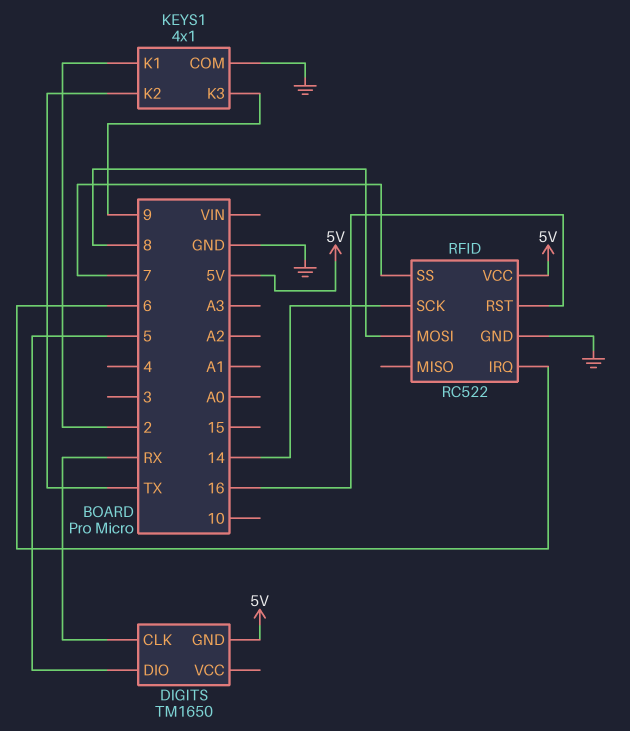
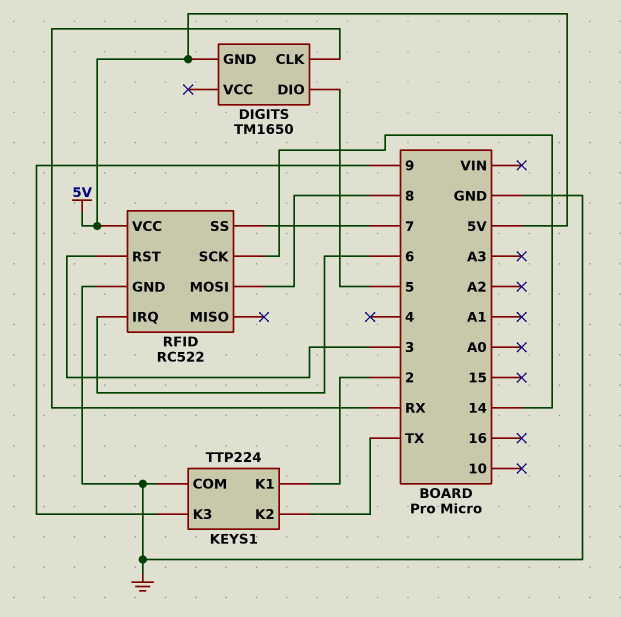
KEYS1: 4x1 -> TTP224
RFID pin RST: 16 -> 3

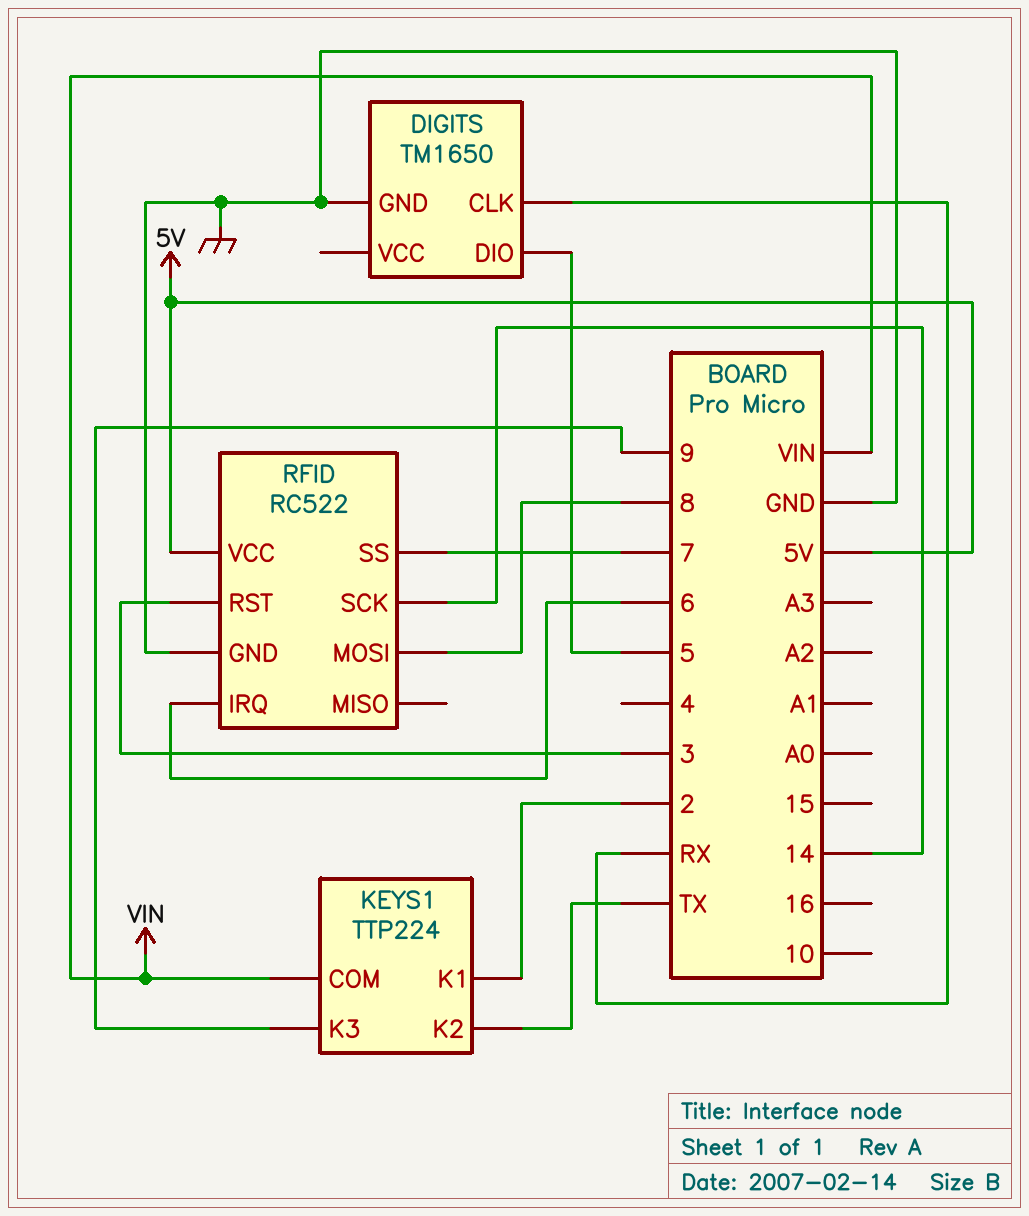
DIGITS pin GND: 5V -> GND
KEYS1 pin COM: GND -> VIN

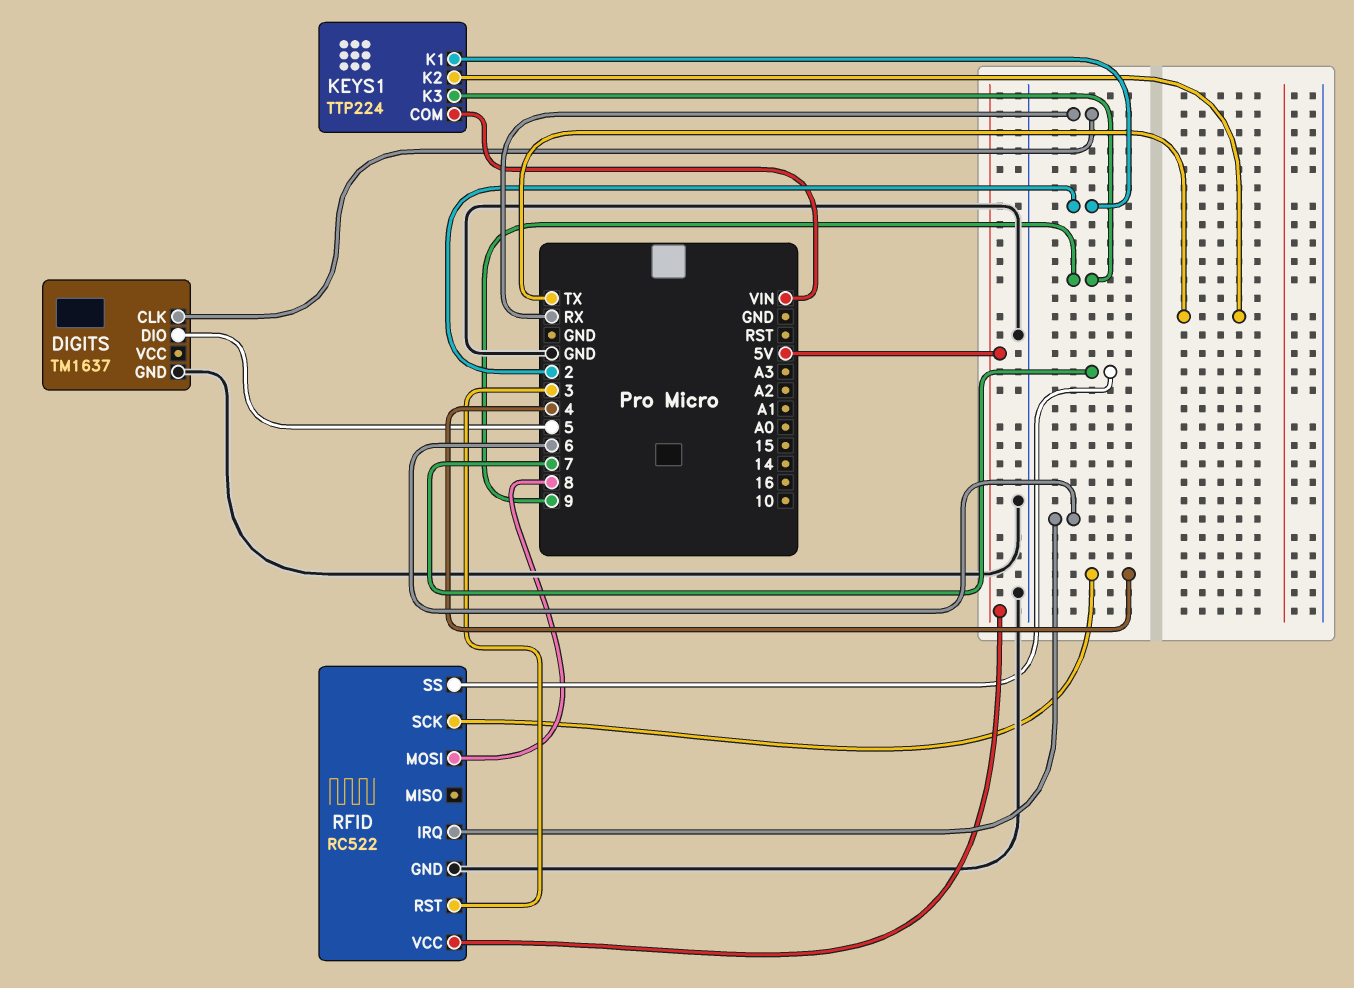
DIGITS: TM1650 -> TM1637
RFID pin SCK: 14 -> 4

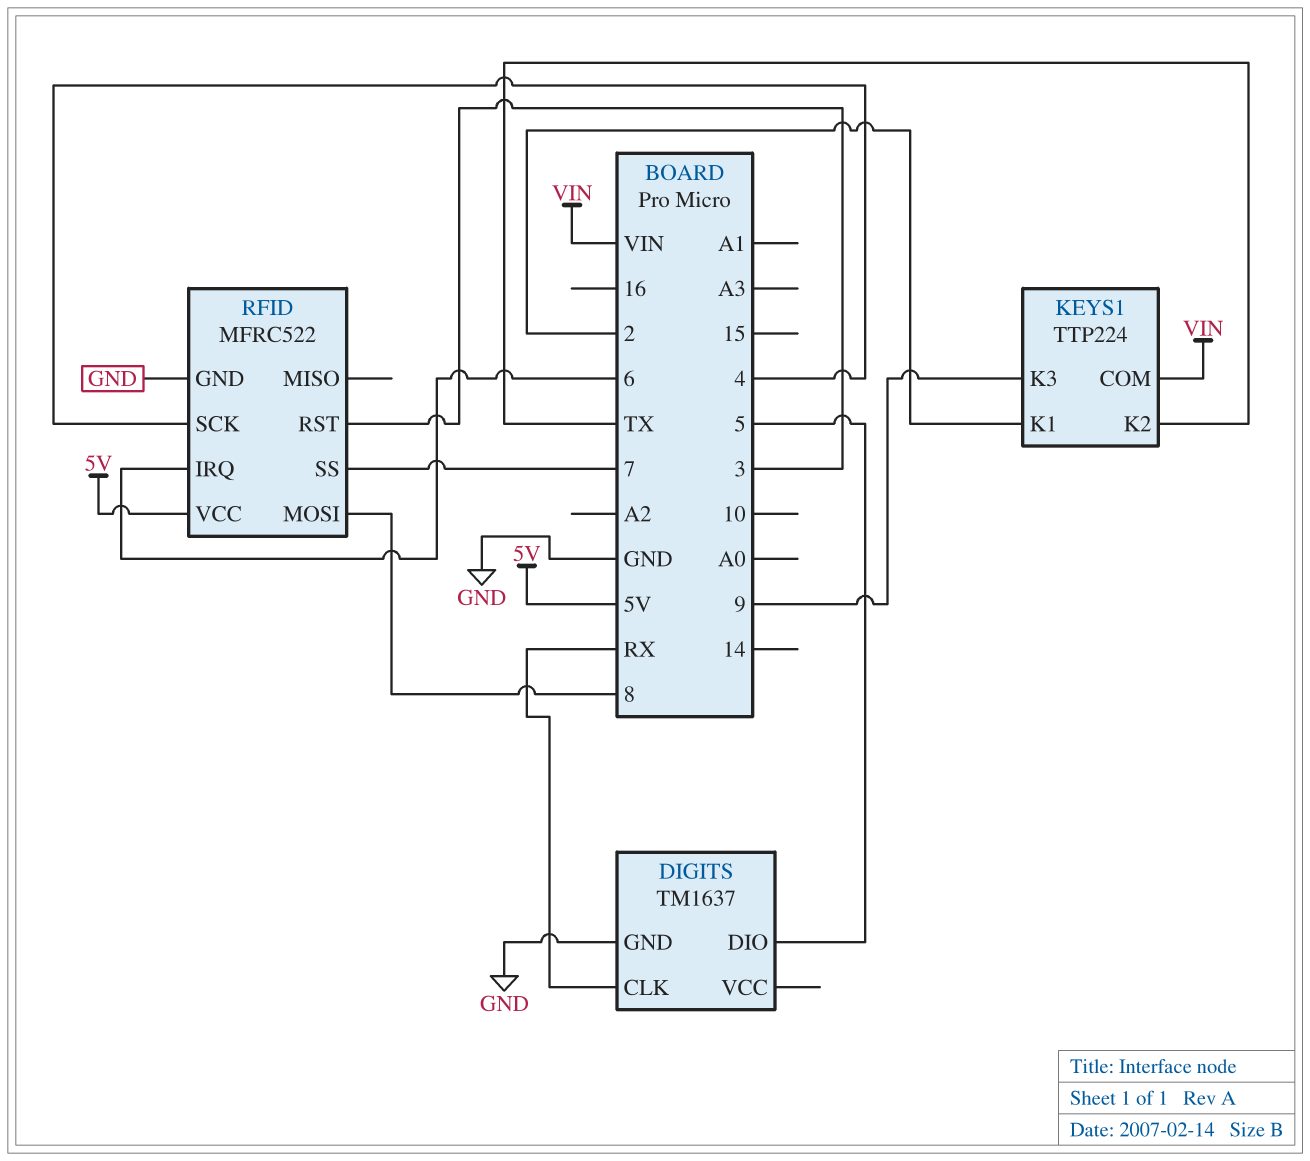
RFID: RC522 -> MFRC522

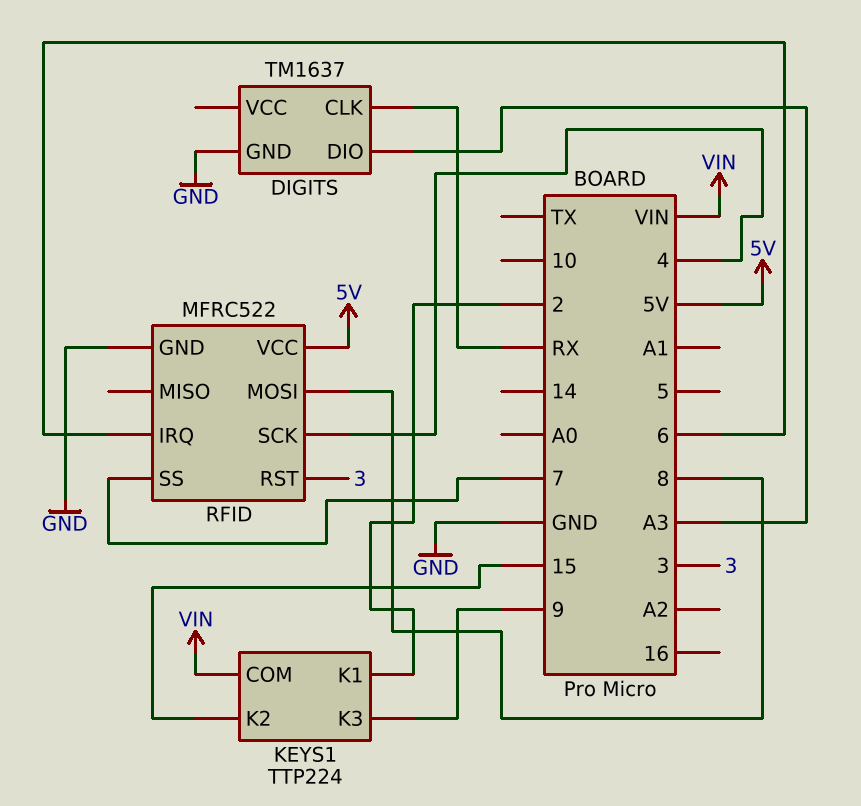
DIGITS pin DIO: 5 -> A3
KEYS1 pin K2: TX -> 15

